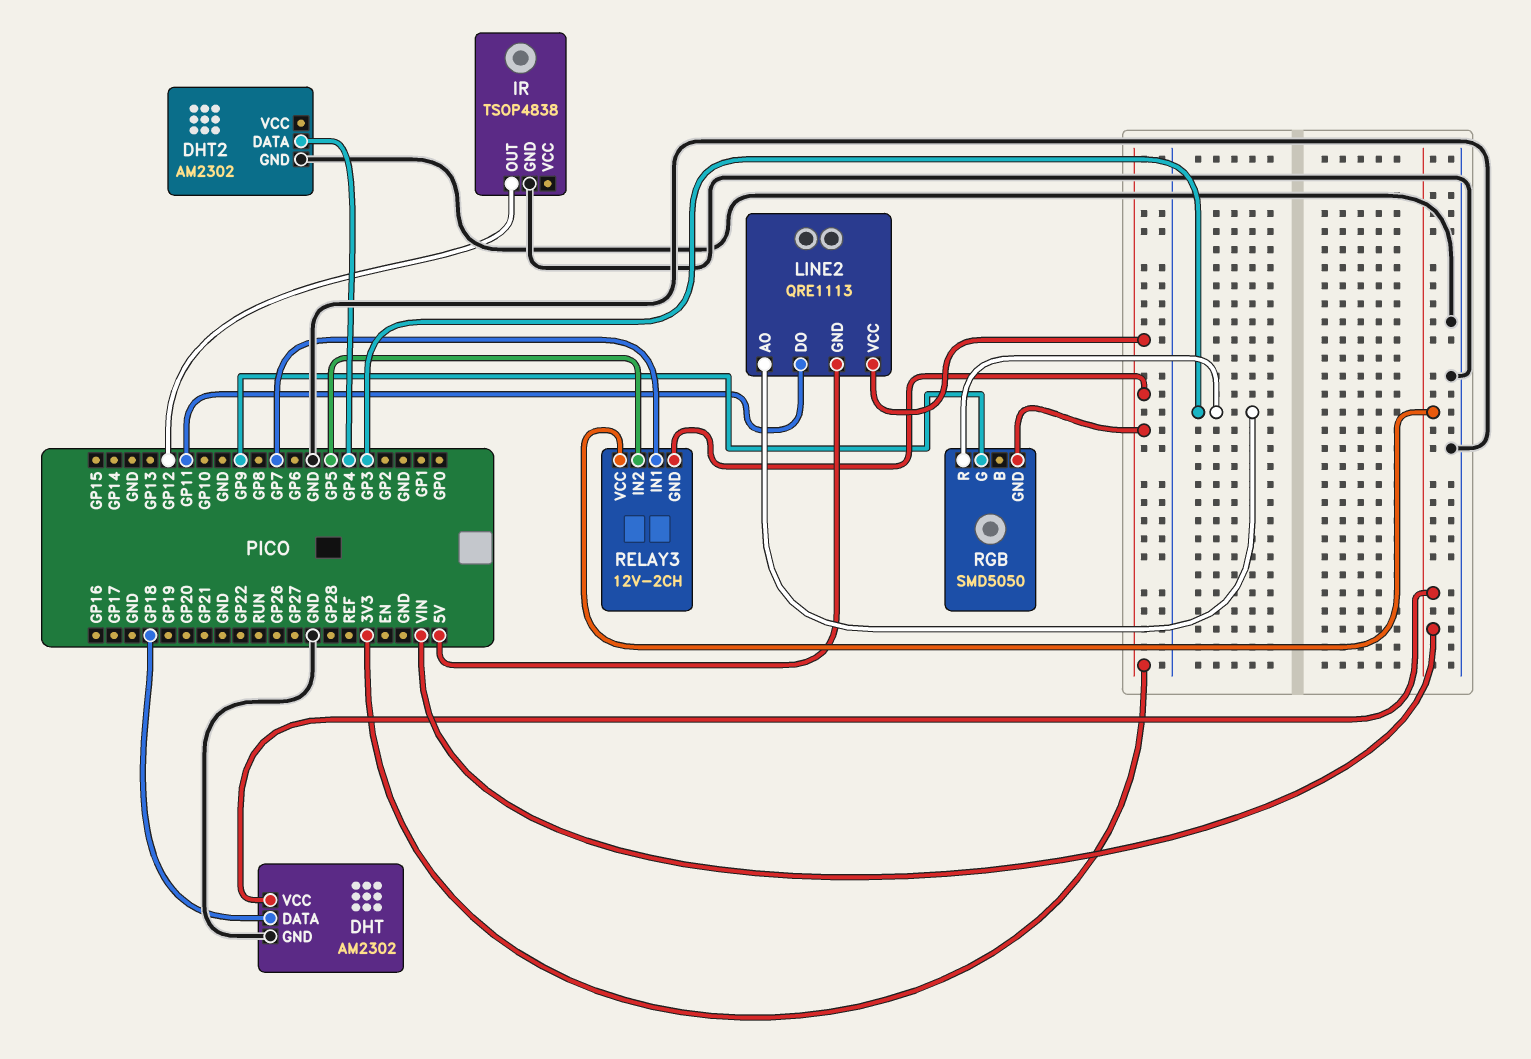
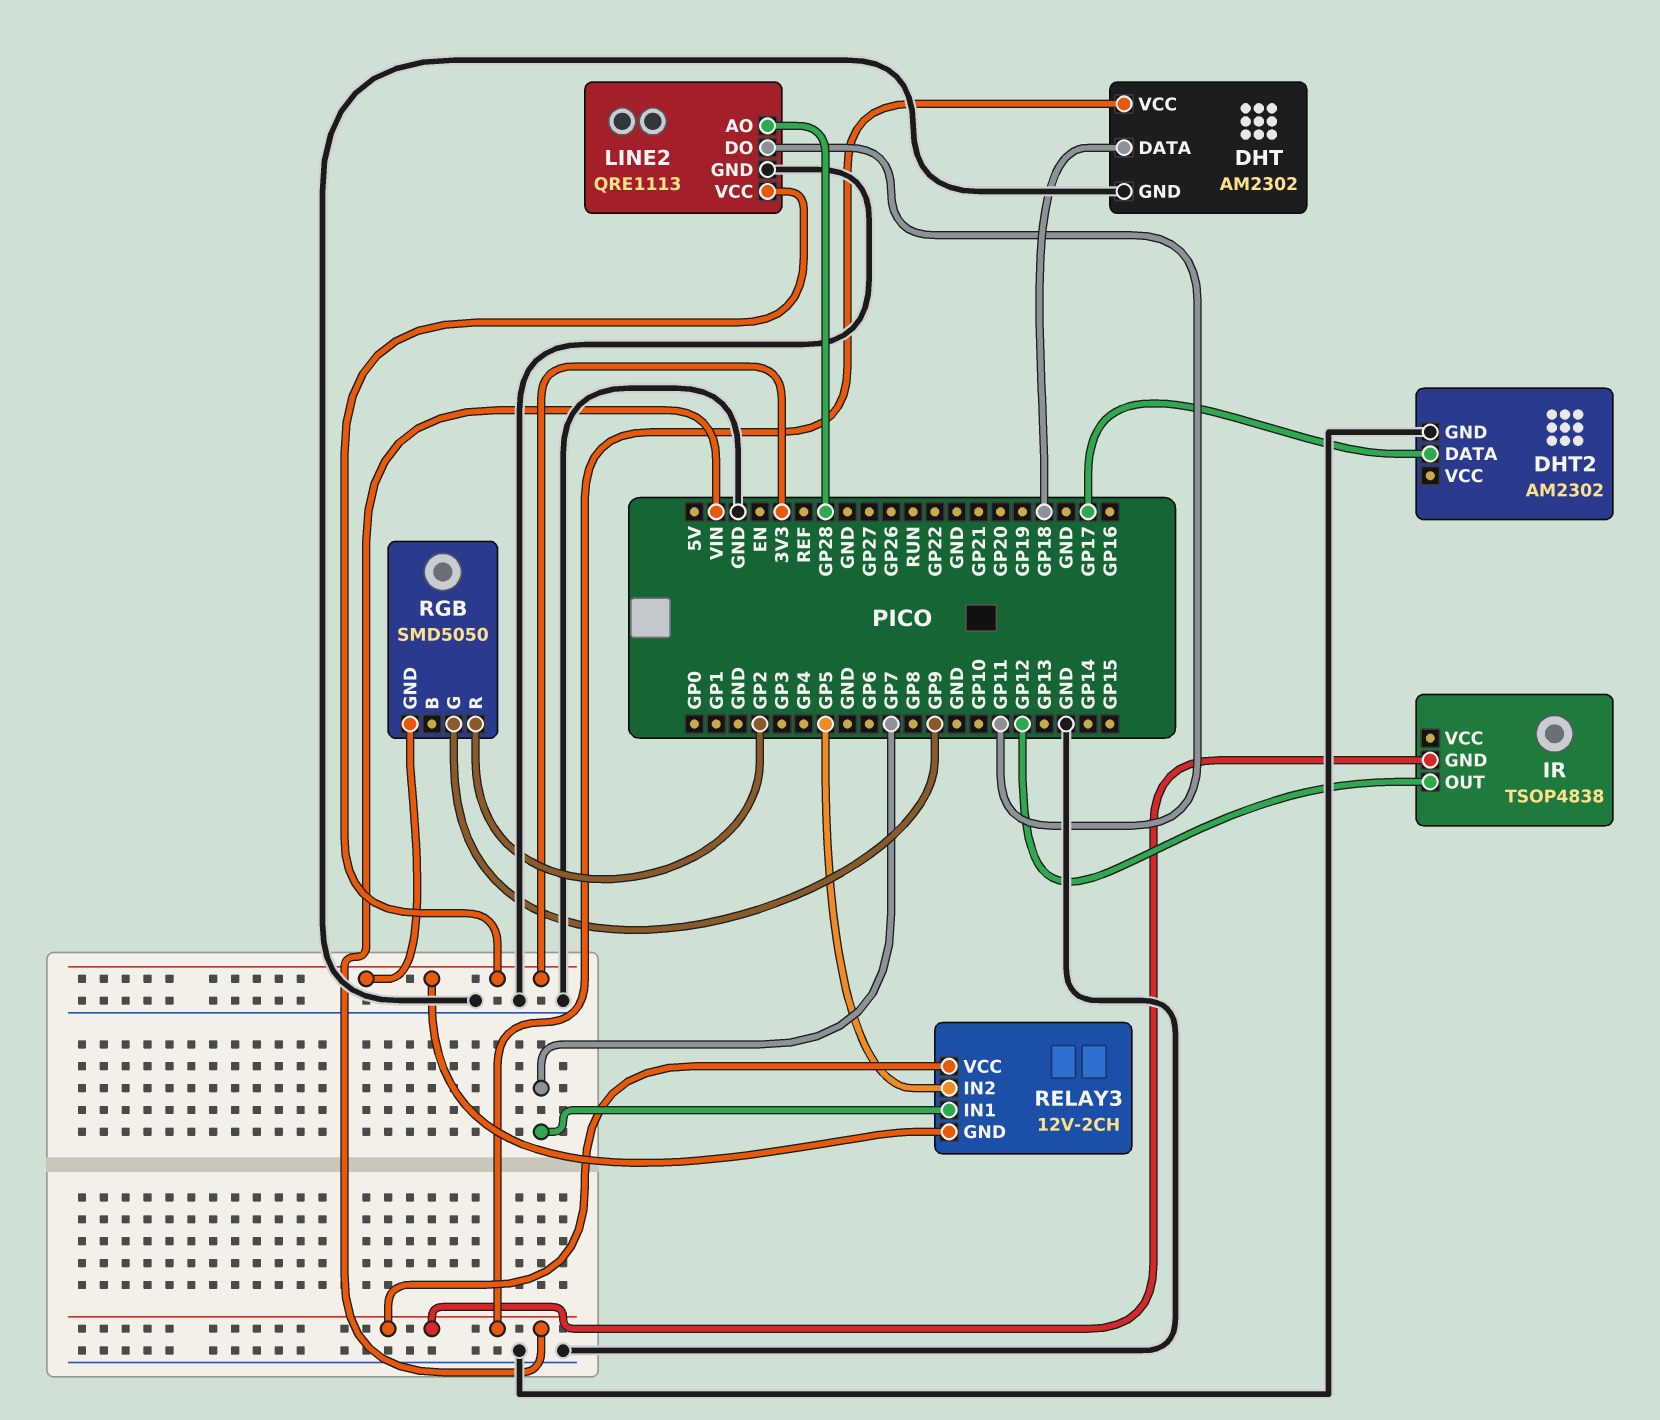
DHT2 pin DATA: GP4 -> GP17
IR pin GND: GND -> VIN
LINE2 pin AO: GP3 -> GP28
LINE2 pin GND: 5V -> GND
RGB pin R: GP3 -> GP2

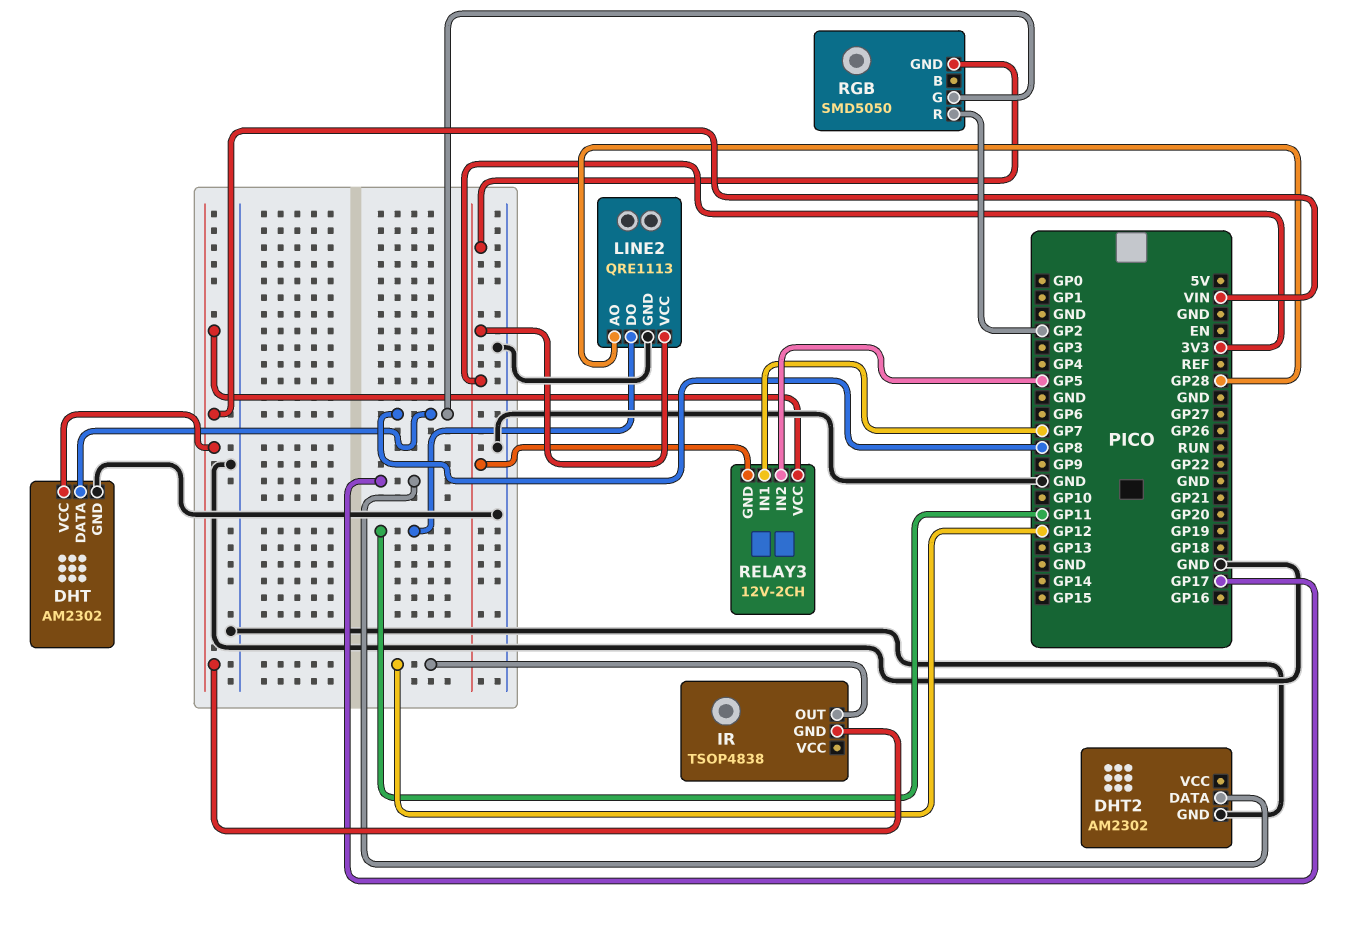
DHT pin DATA: GP18 -> GP8
RGB pin G: GP9 -> GP8

